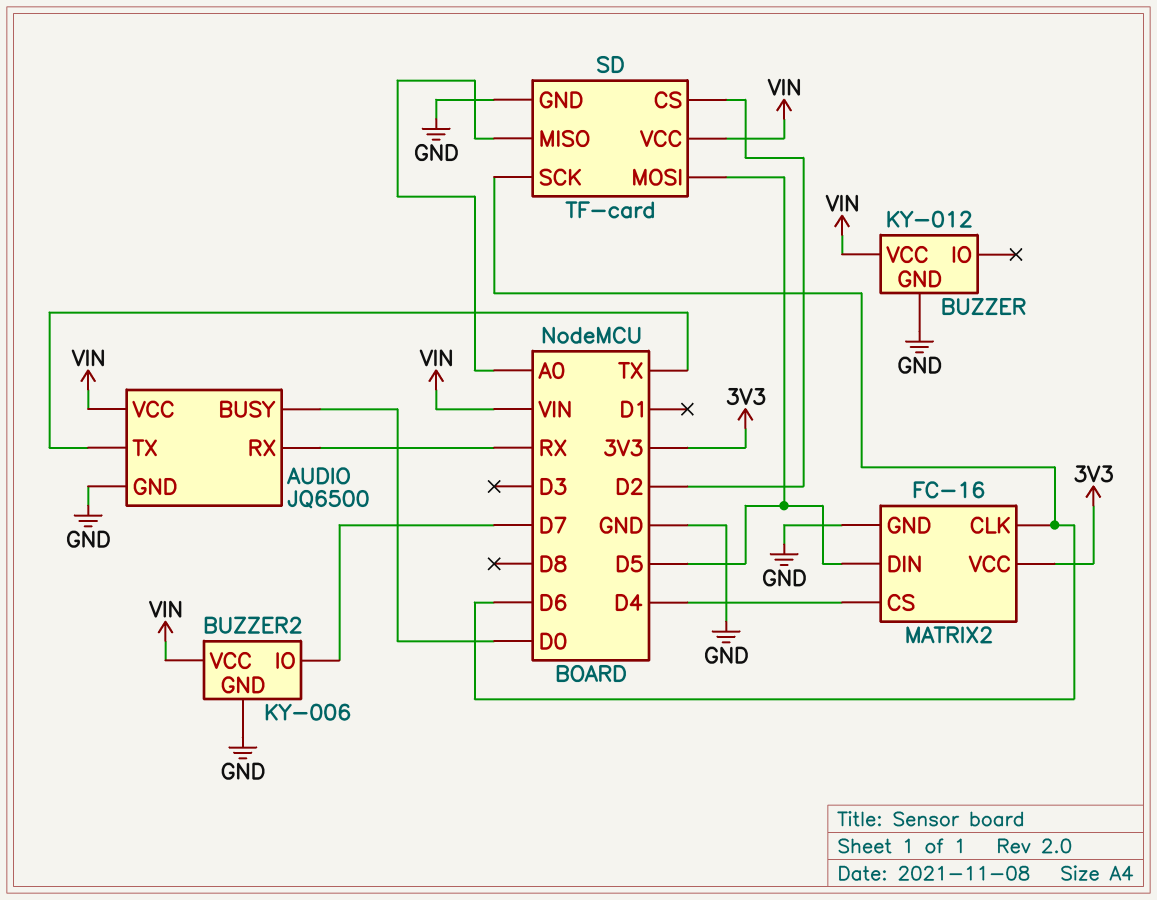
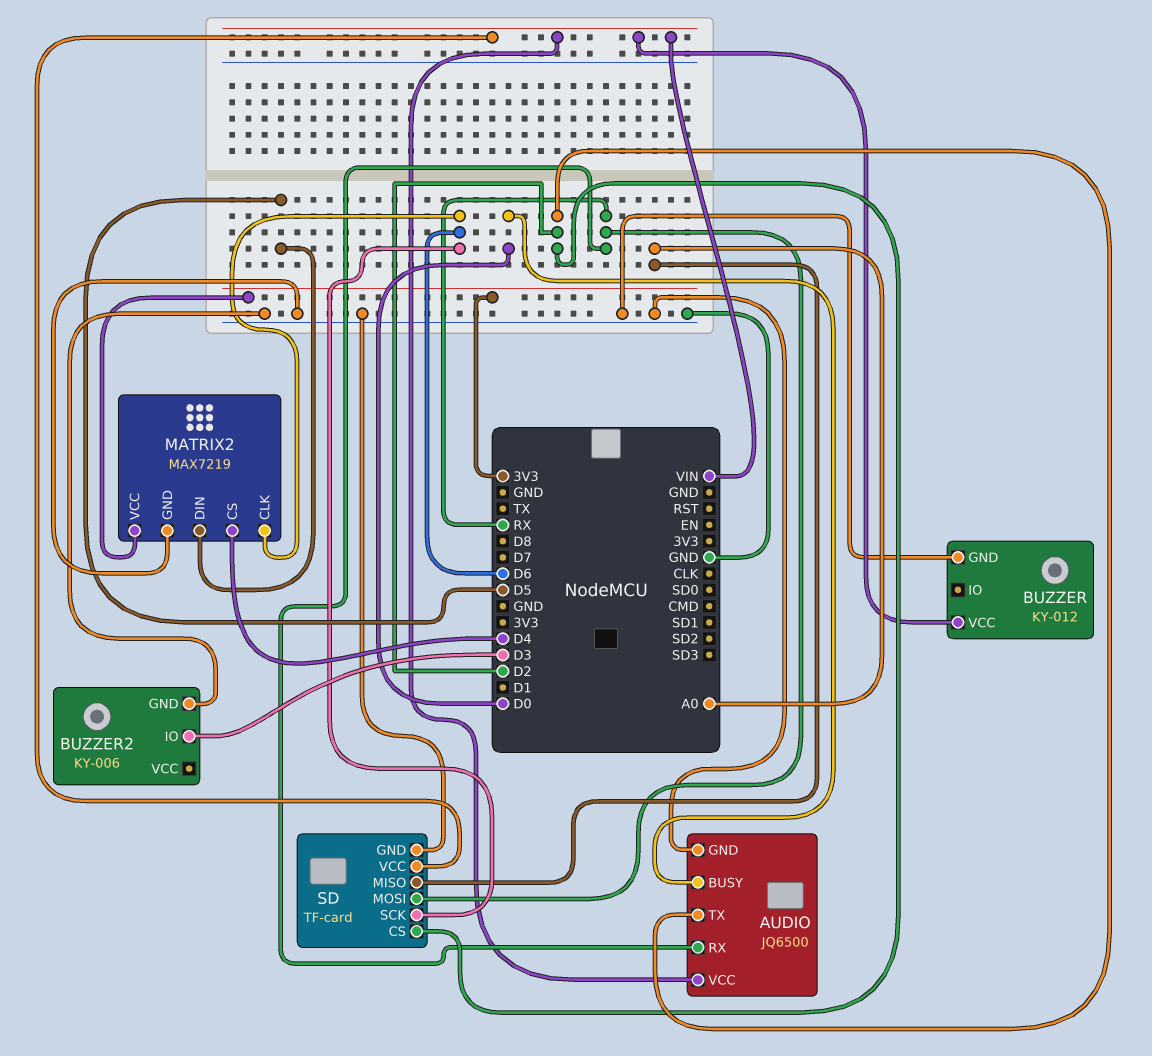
AUDIO pin TX: TX -> D2
BUZZER2 pin IO: D7 -> D3
BUZZER2 pin VCC: VIN -> none
MATRIX2: FC-16 -> MAX7219
SD pin MOSI: D5 -> RX

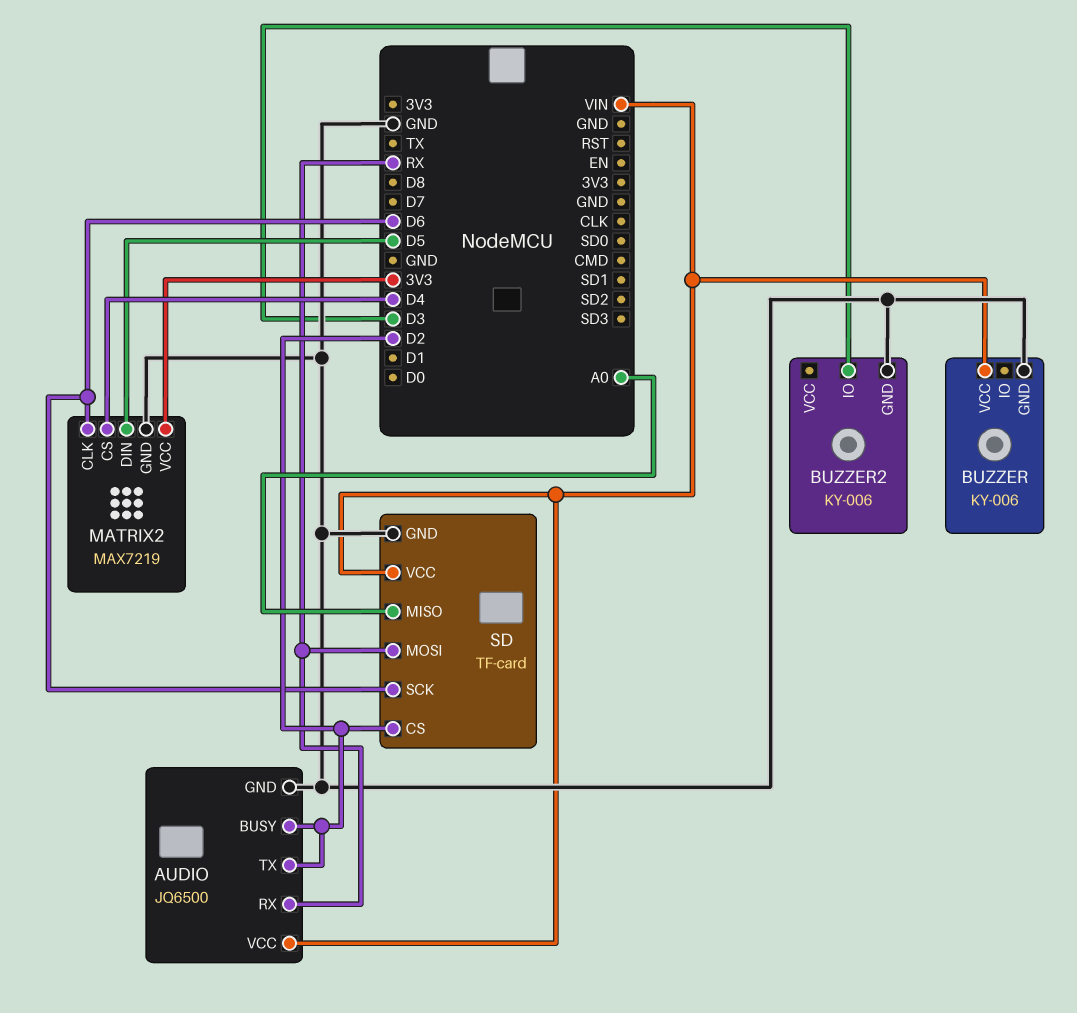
AUDIO pin BUSY: D0 -> D2
BUZZER: KY-012 -> KY-006

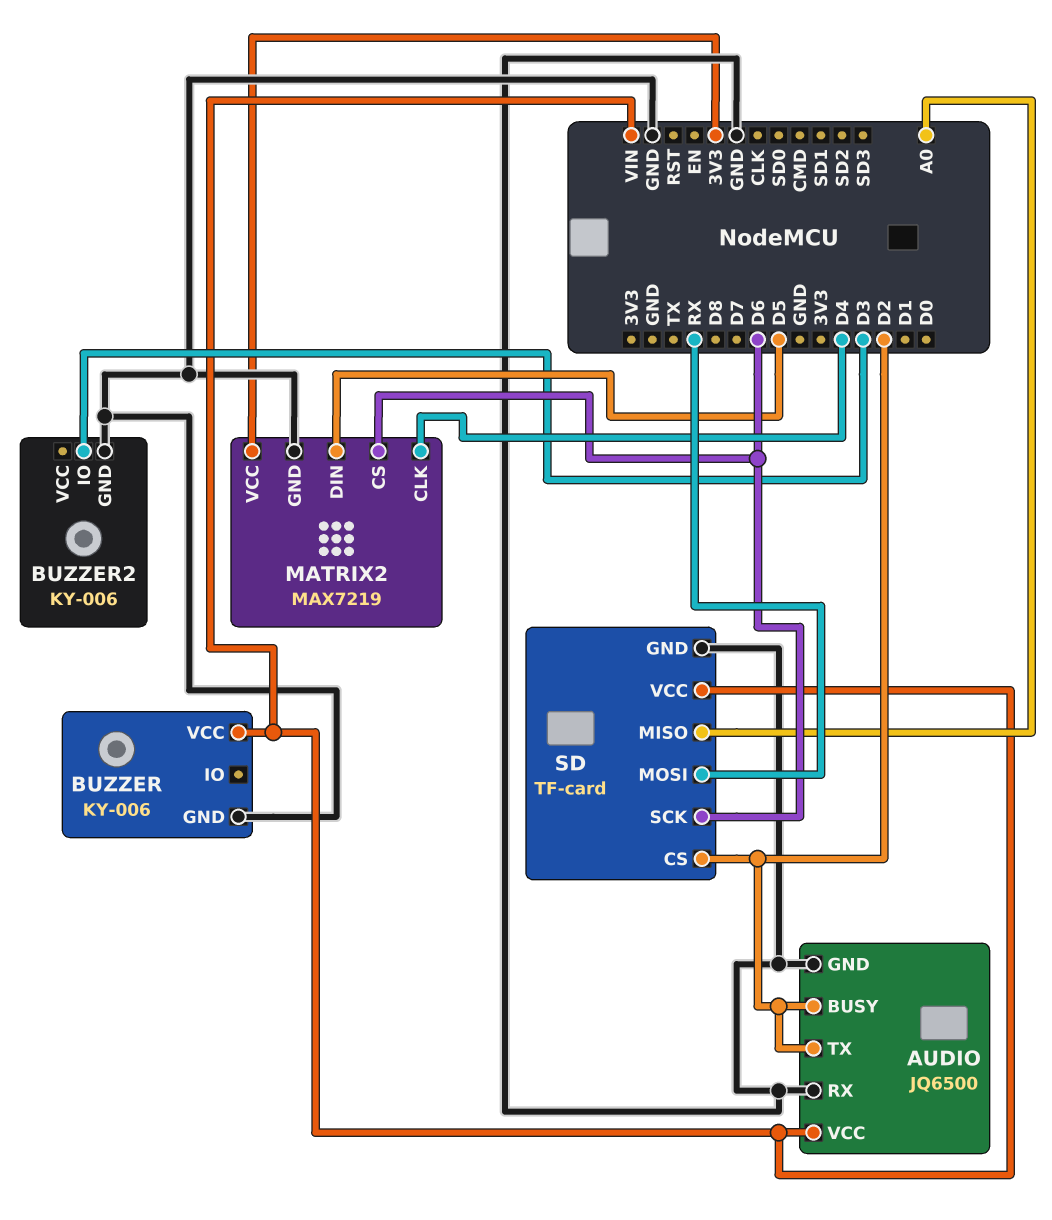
AUDIO pin RX: RX -> GND
MATRIX2 pin CLK: D6 -> D4
MATRIX2 pin CS: D4 -> D6

